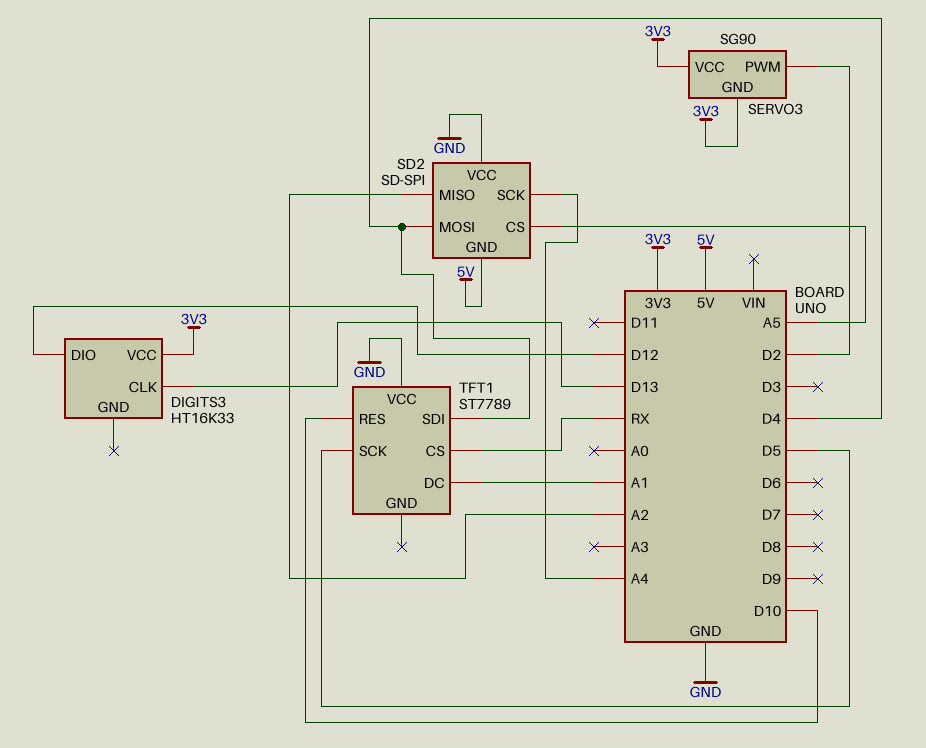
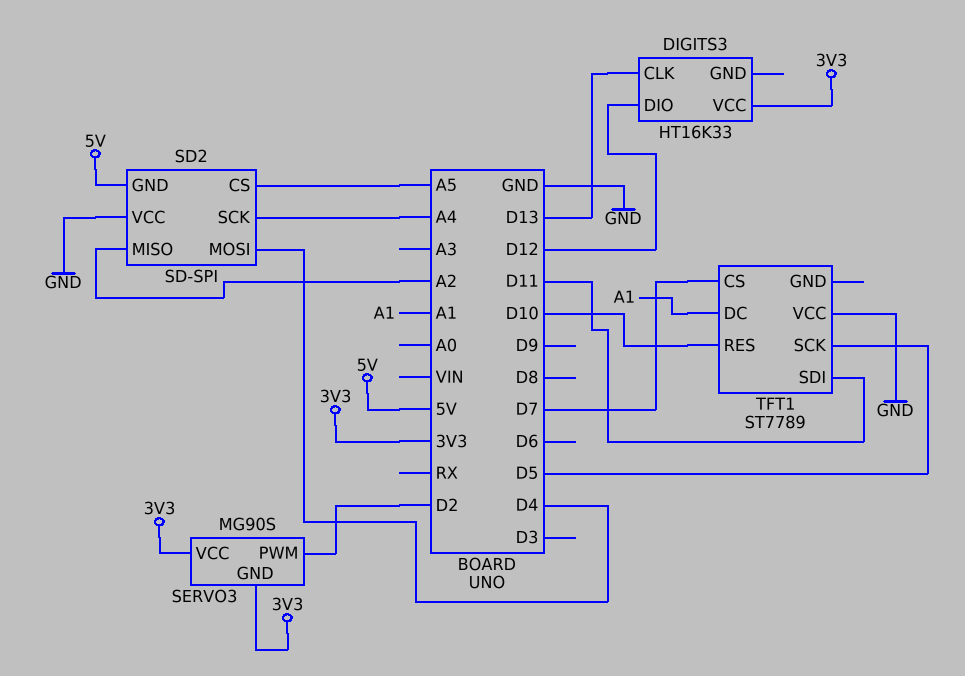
SERVO3: SG90 -> MG90S
TFT1 pin CS: RX -> D7
TFT1 pin SDI: D4 -> D11

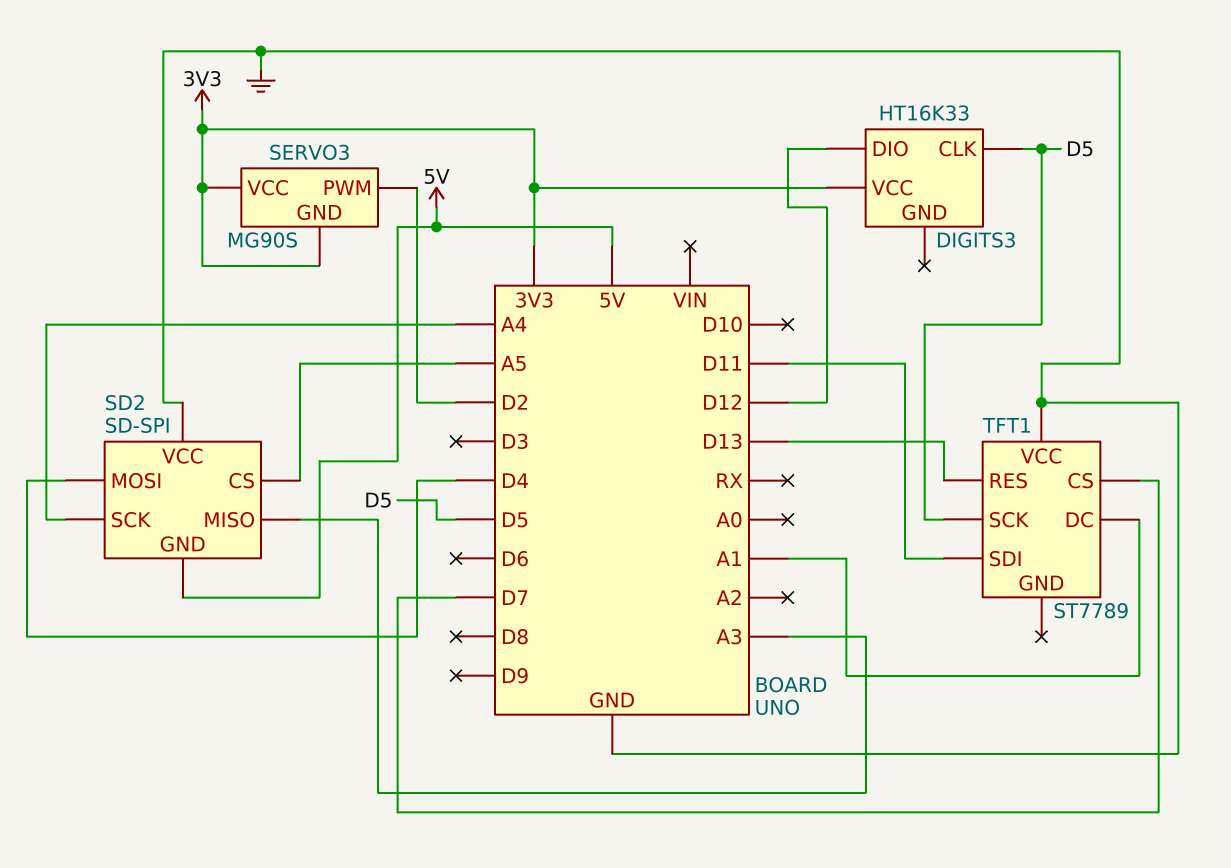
DIGITS3 pin CLK: D13 -> D5
SD2 pin MISO: A2 -> A3
TFT1 pin RES: D10 -> D13

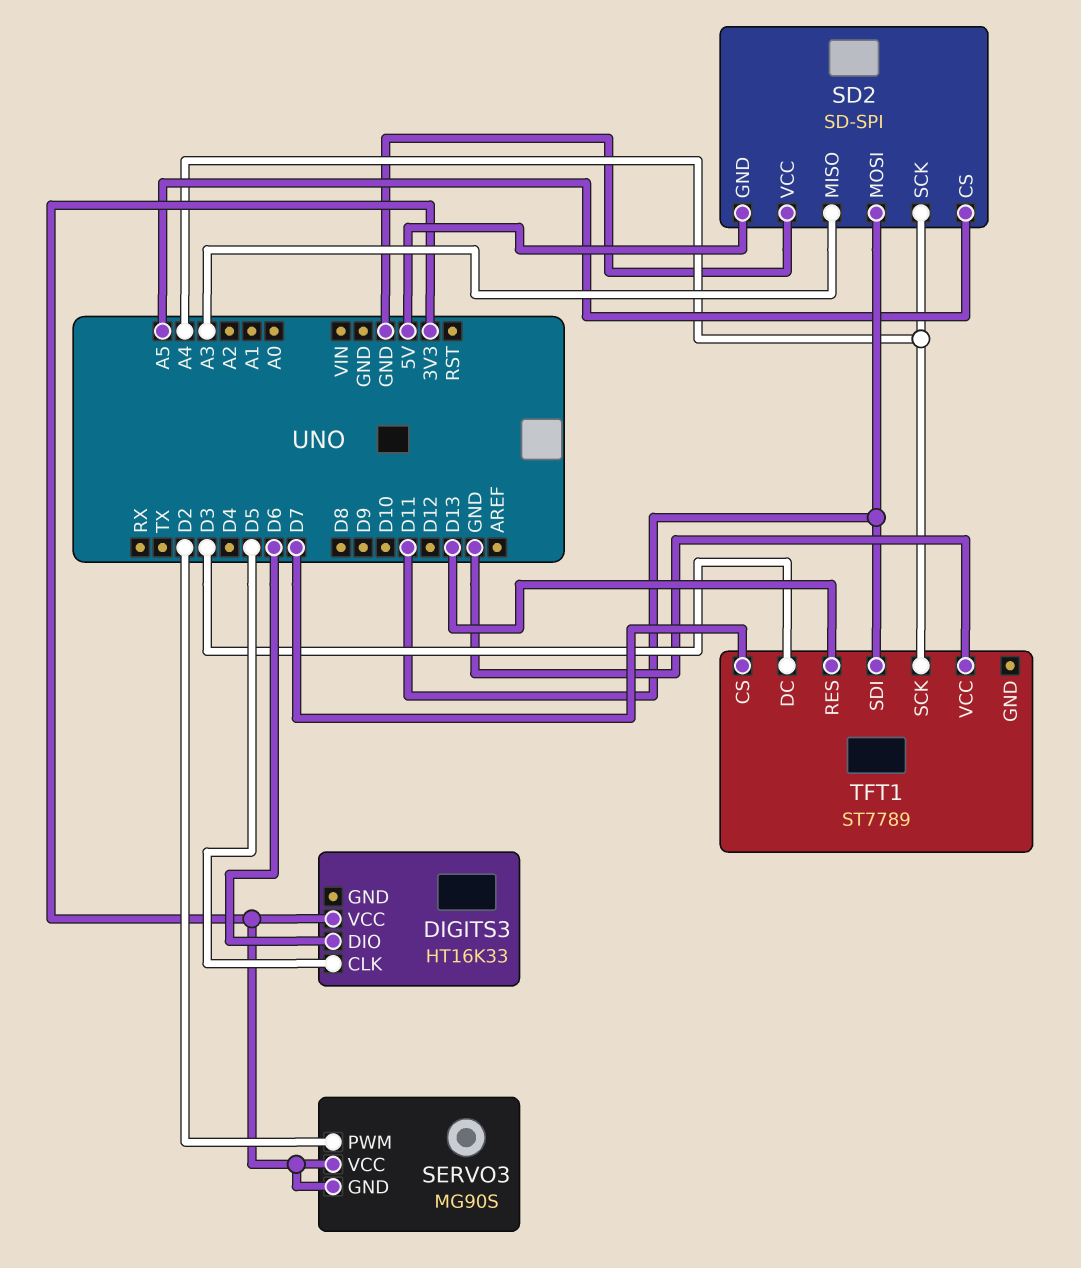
DIGITS3 pin DIO: D12 -> D6
SD2 pin MOSI: D4 -> D11
TFT1 pin DC: A1 -> D3
TFT1 pin SCK: D5 -> A4

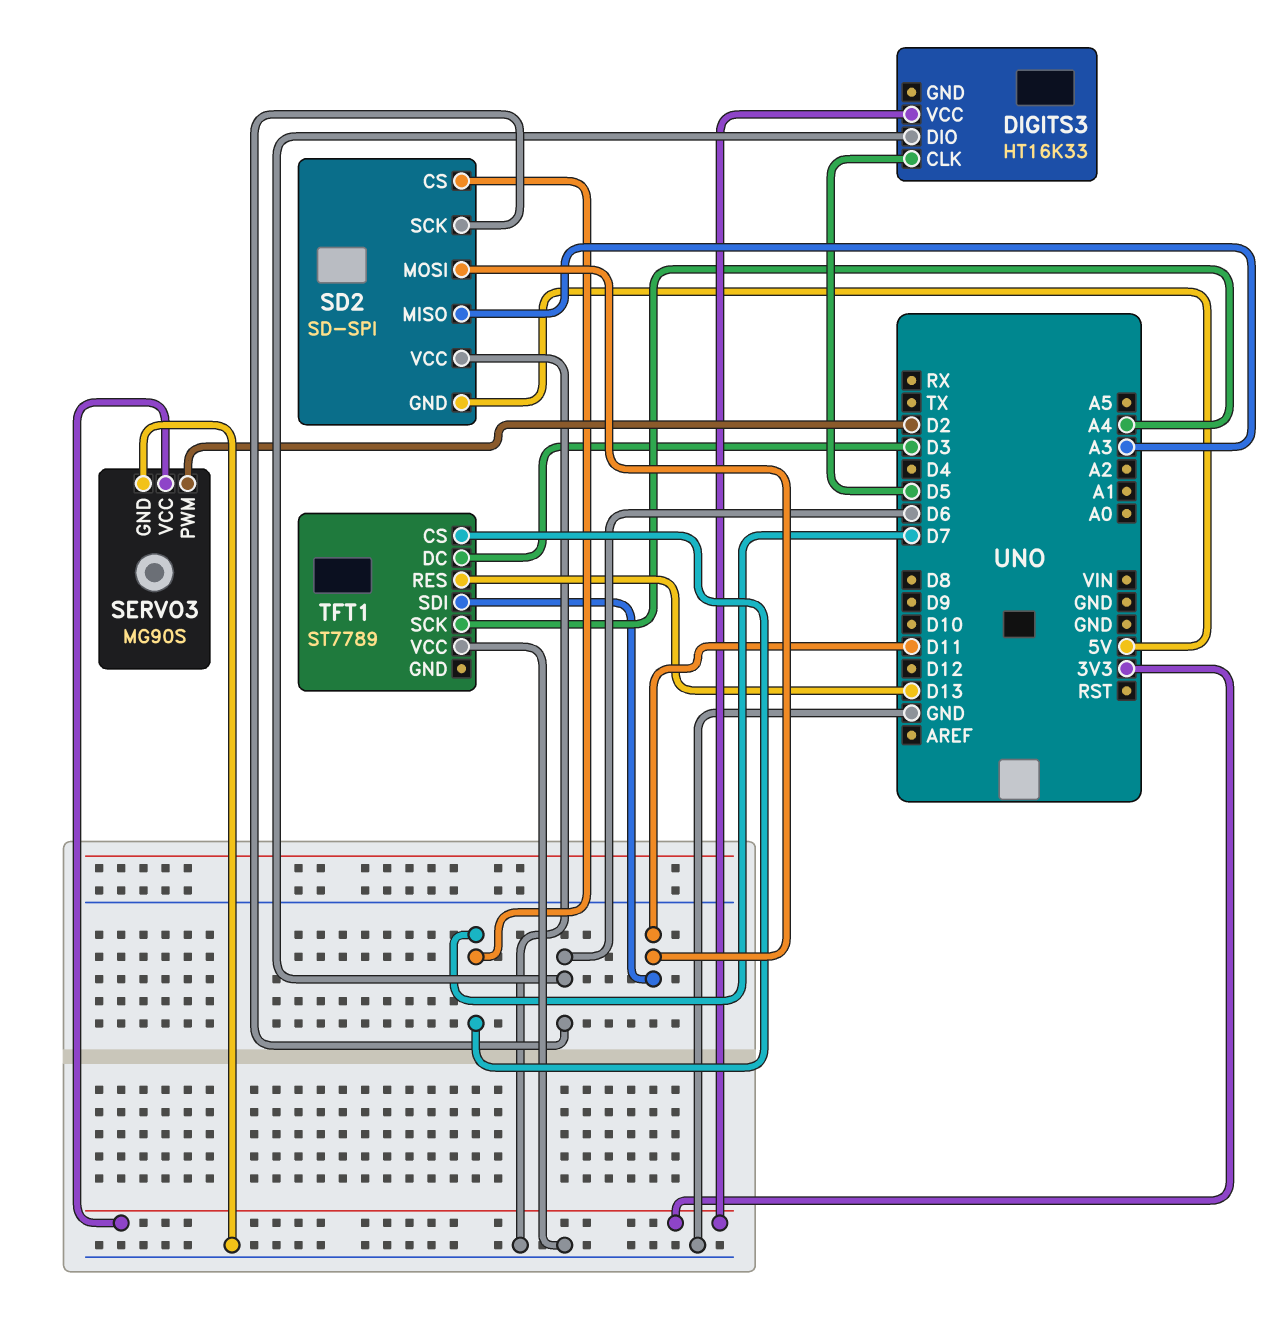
SD2 pin CS: A5 -> D7
SD2 pin SCK: A4 -> D6
SERVO3 pin GND: 3V3 -> GND

